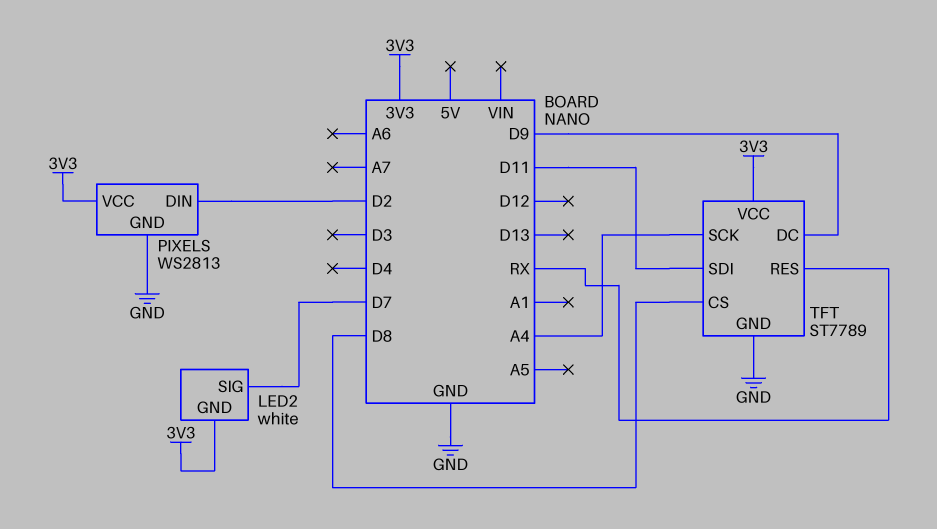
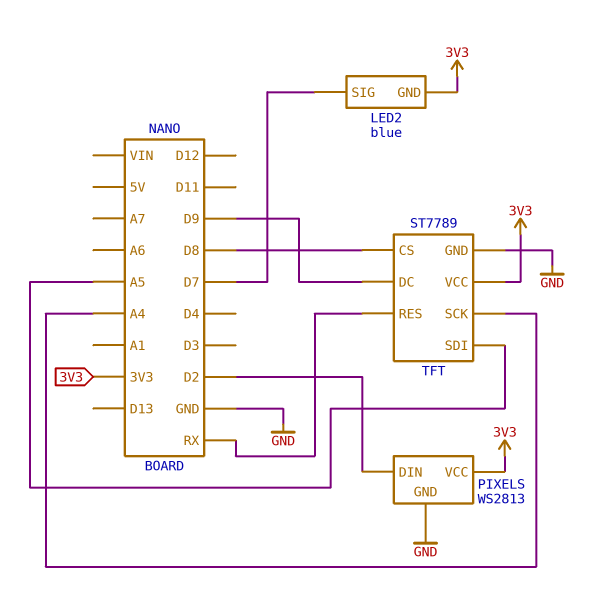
LED2: white -> blue
TFT pin SDI: D11 -> A5

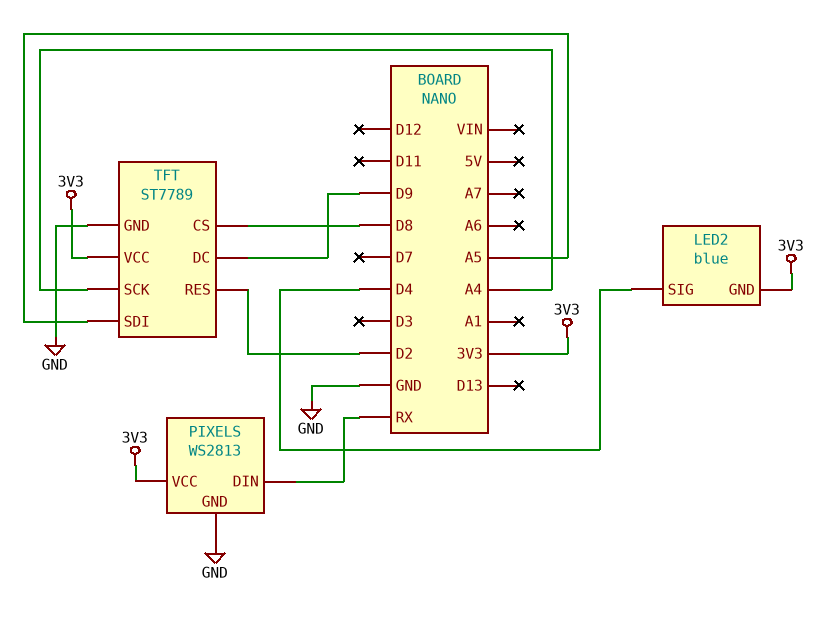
LED2 pin SIG: D7 -> D4
PIXELS pin DIN: D2 -> RX
TFT pin RES: RX -> D2

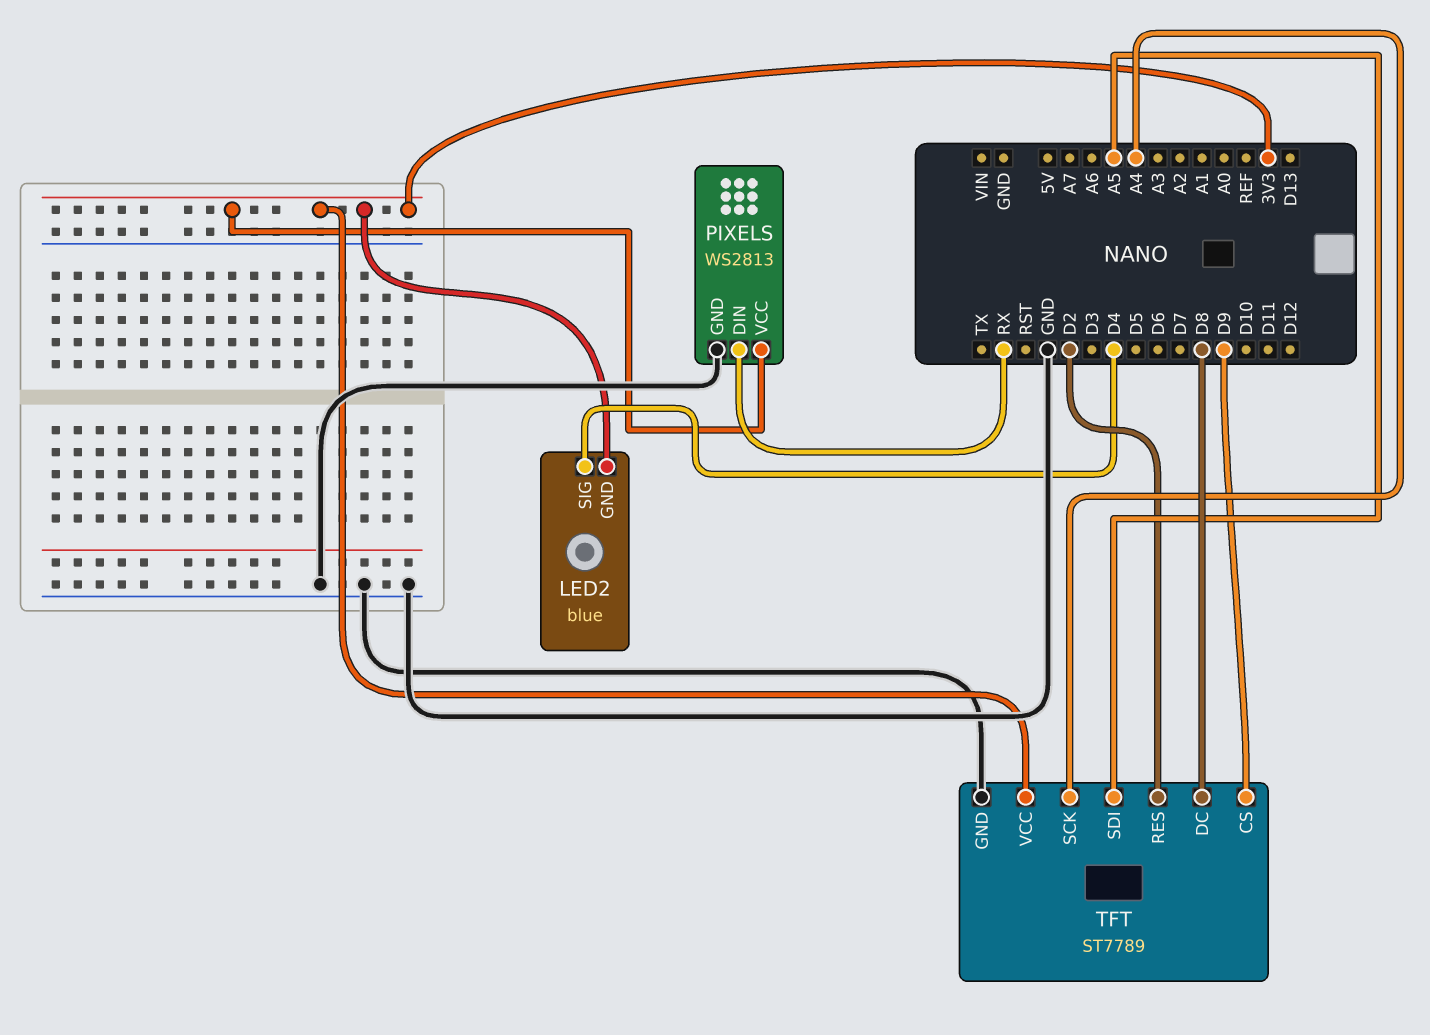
TFT pin CS: D8 -> D9
TFT pin DC: D9 -> D8

